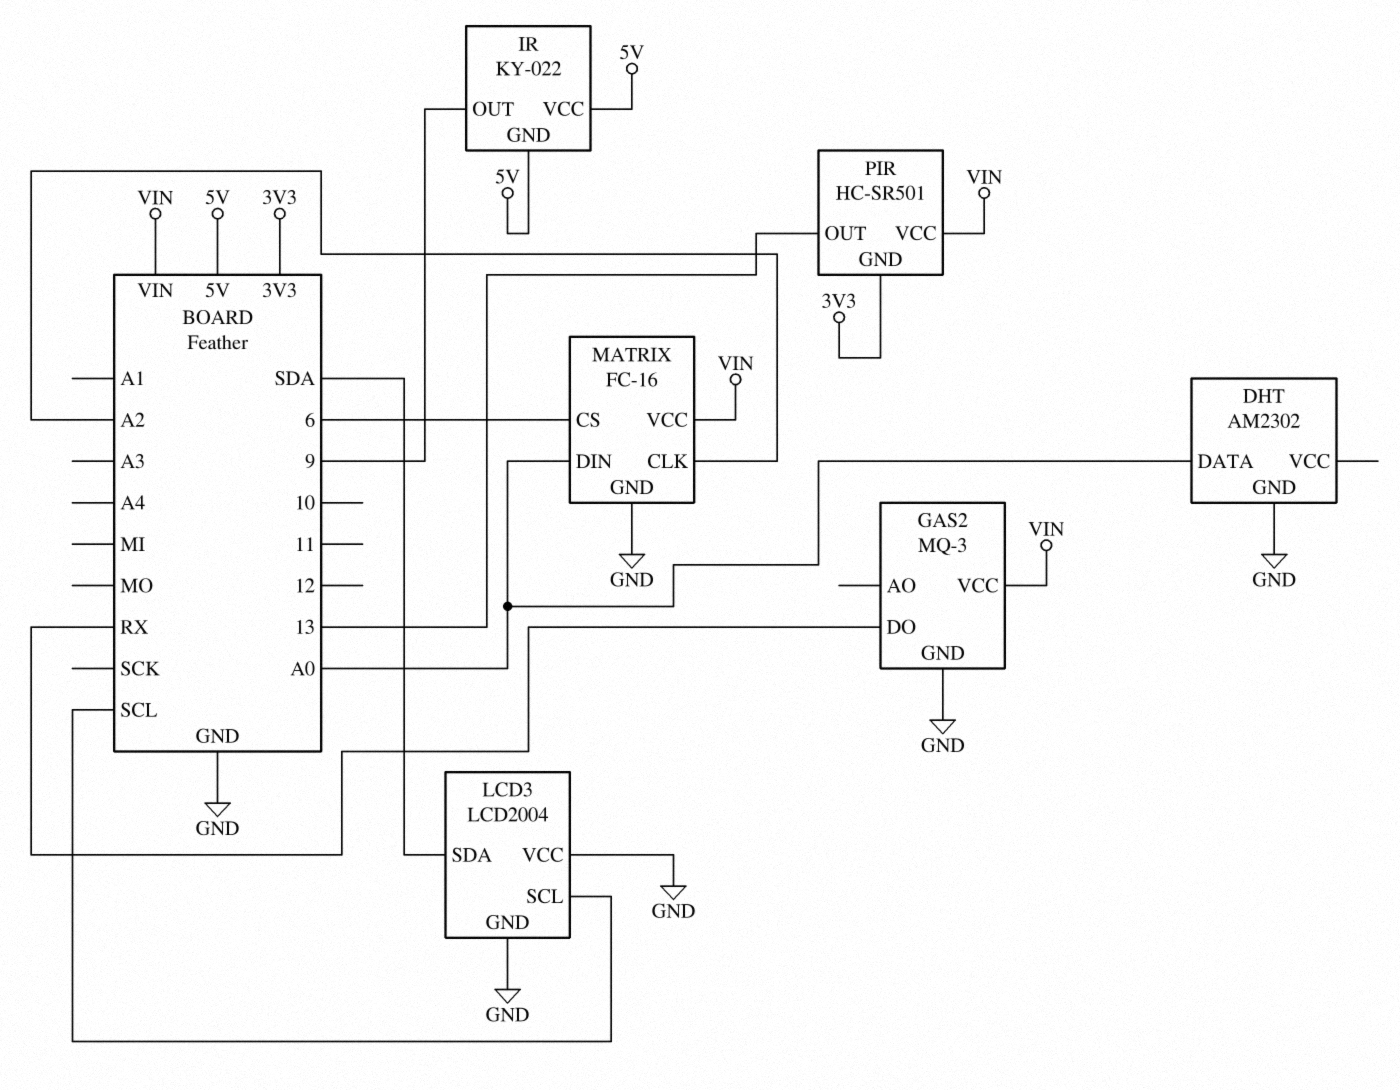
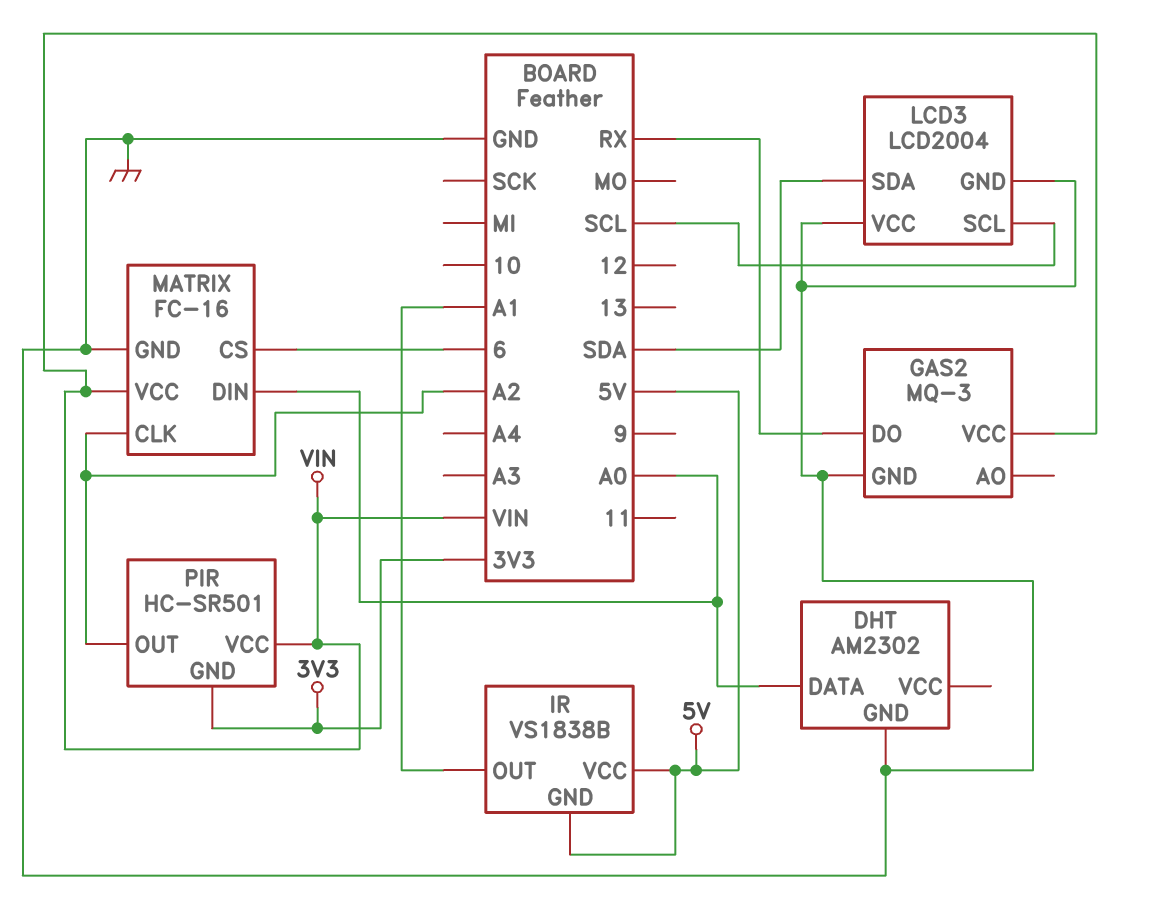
IR: KY-022 -> VS1838B
IR pin OUT: 9 -> A1
PIR pin OUT: 13 -> A2

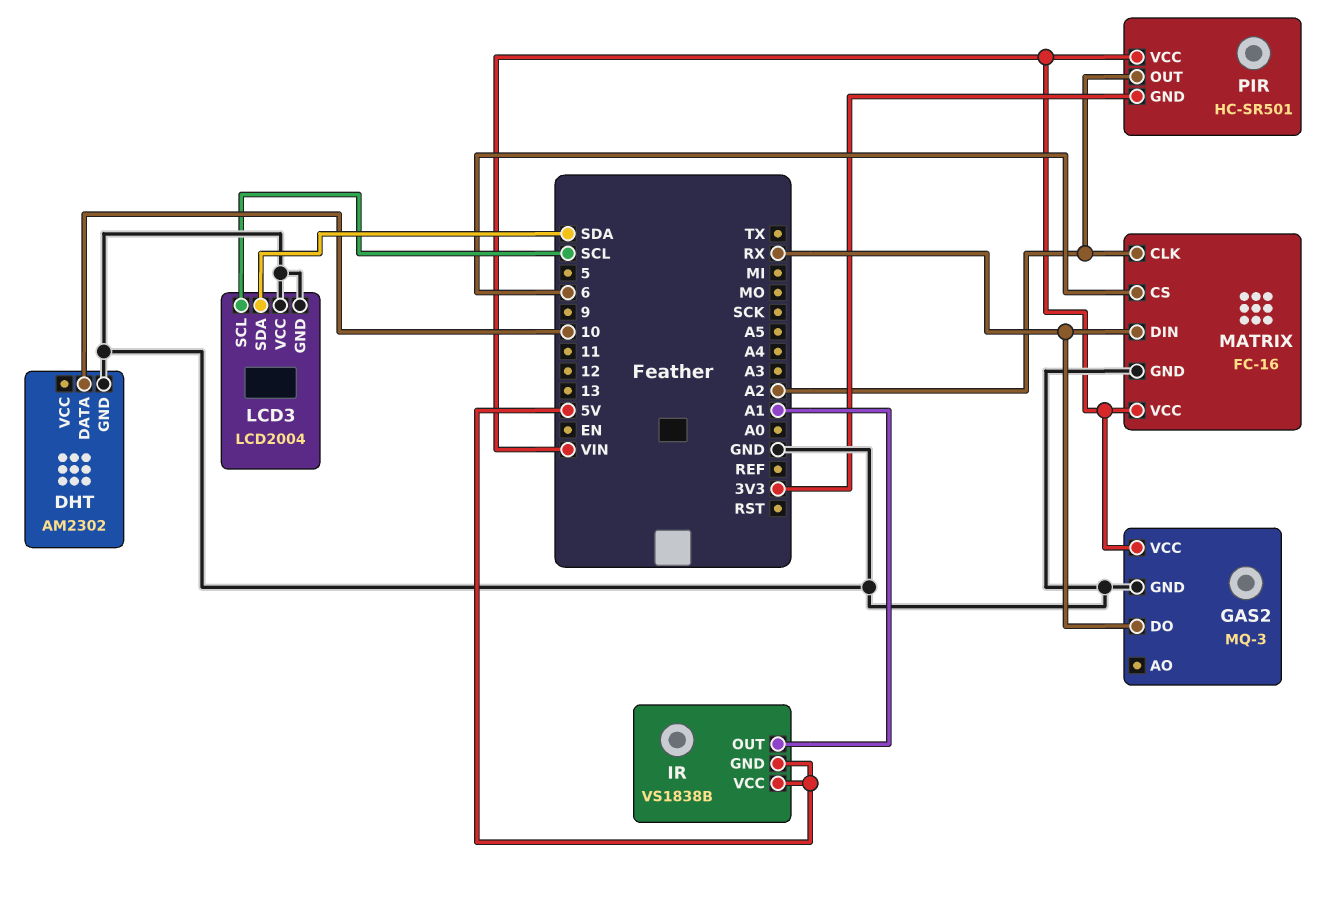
DHT pin DATA: A0 -> 10
MATRIX pin DIN: A0 -> RX

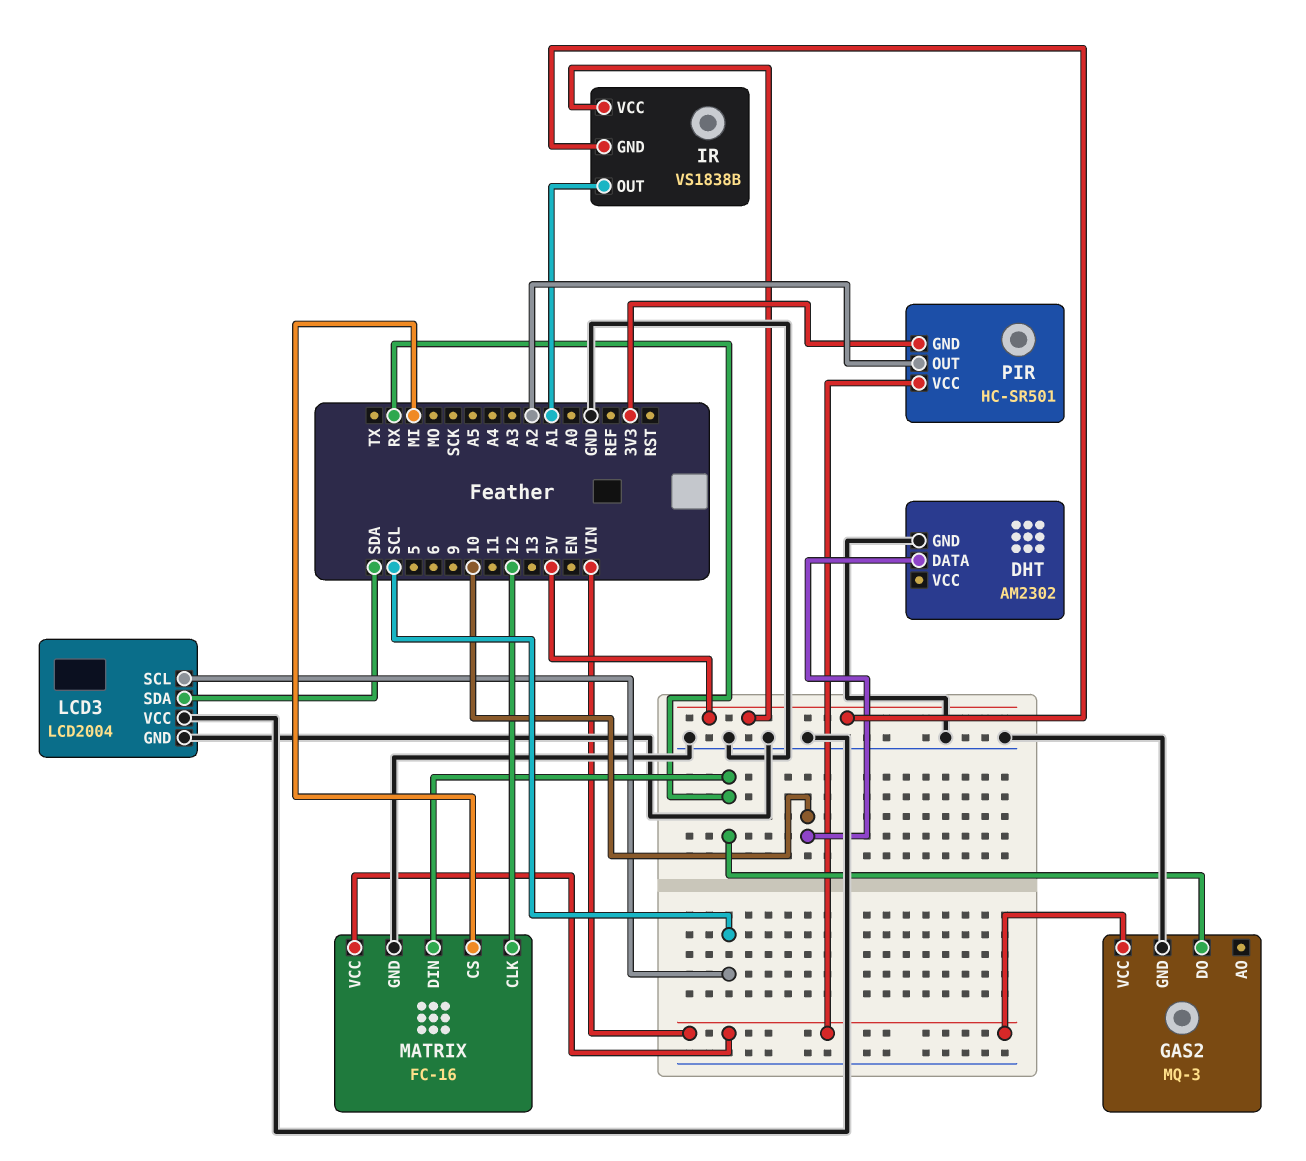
MATRIX pin CLK: A2 -> 12
MATRIX pin CS: 6 -> MI

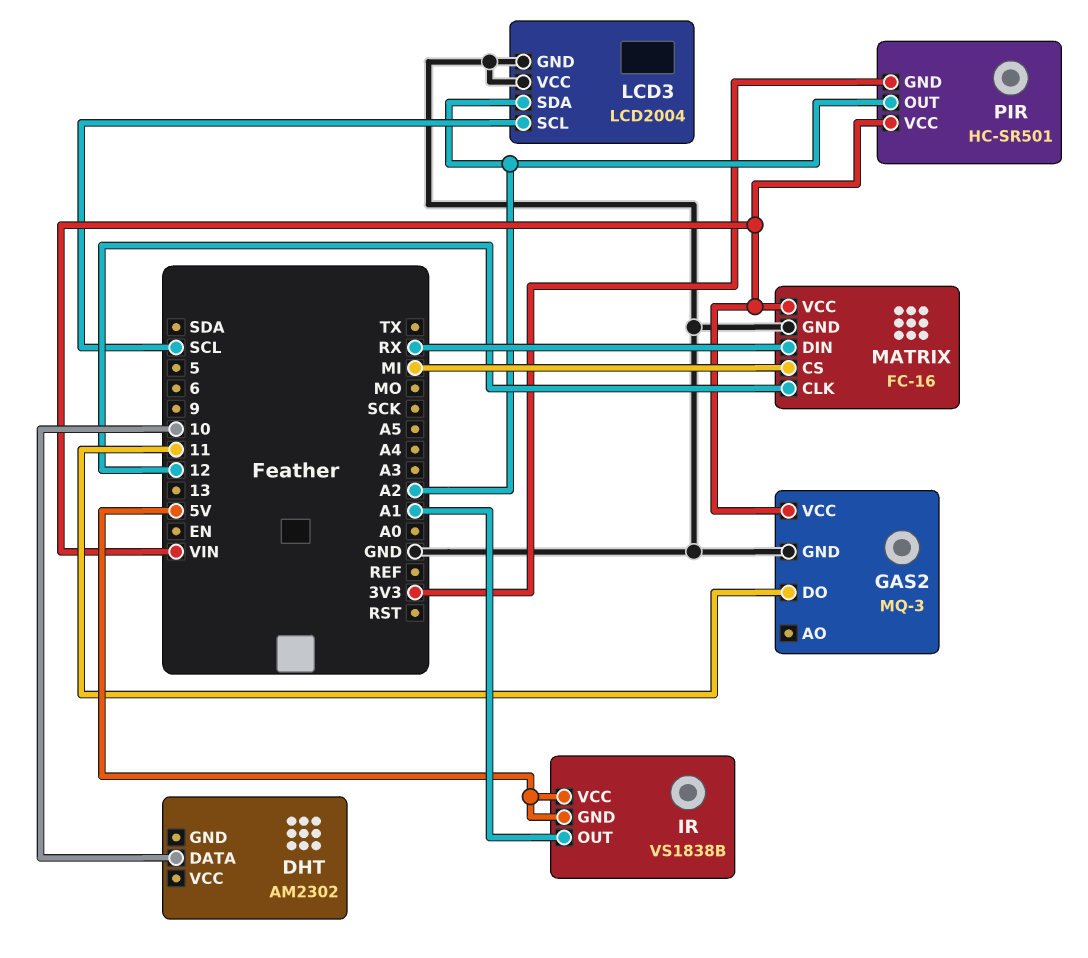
DHT pin GND: GND -> none
GAS2 pin DO: RX -> 11
LCD3 pin SDA: SDA -> A2

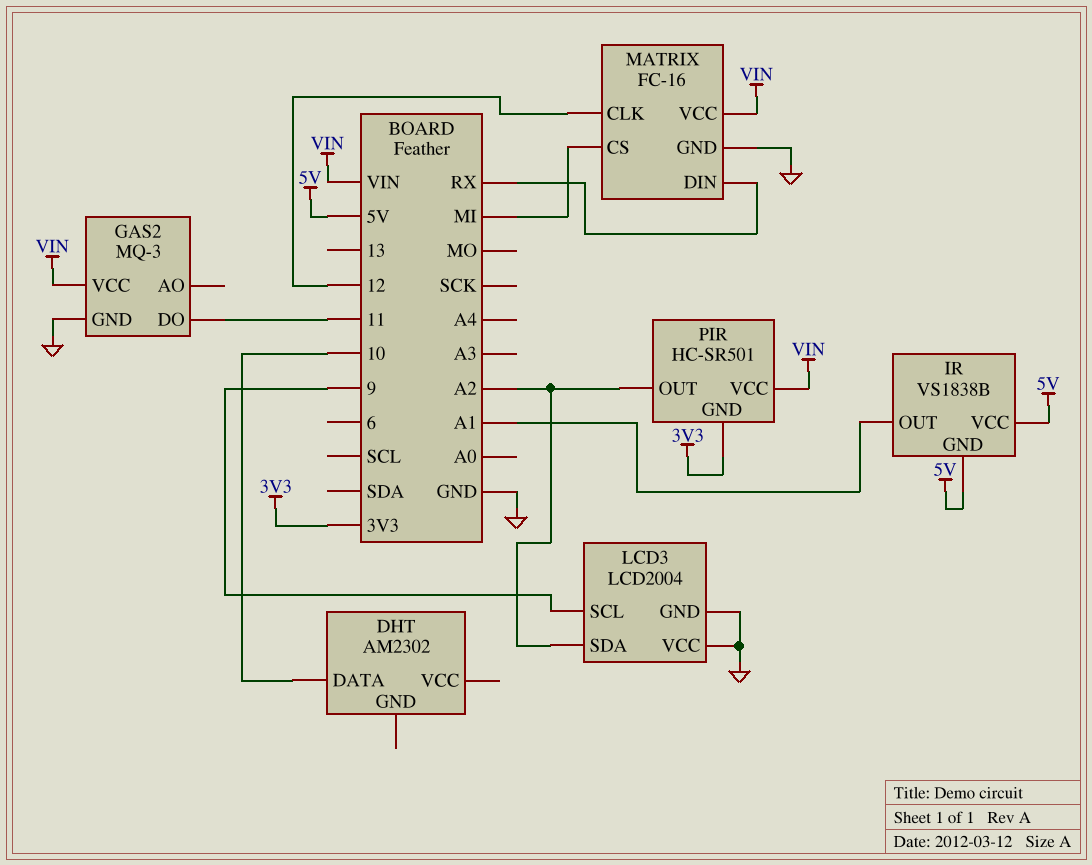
LCD3 pin SCL: SCL -> 9

